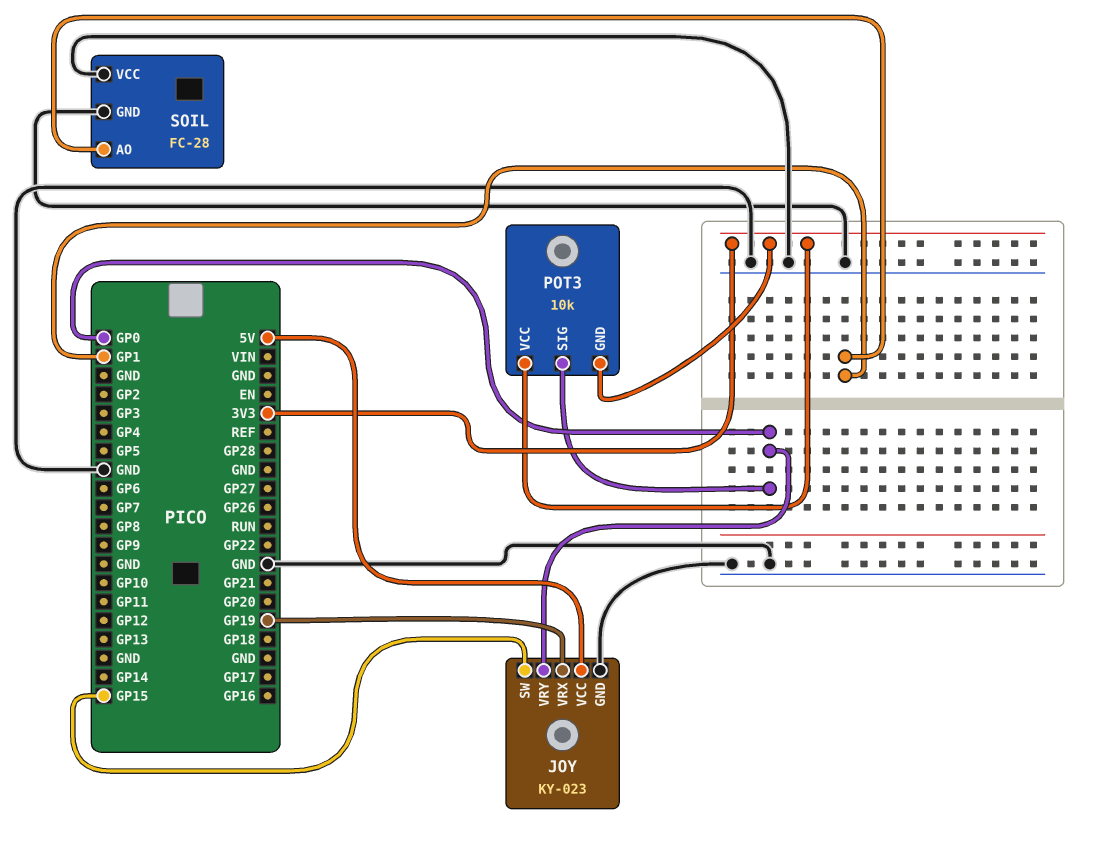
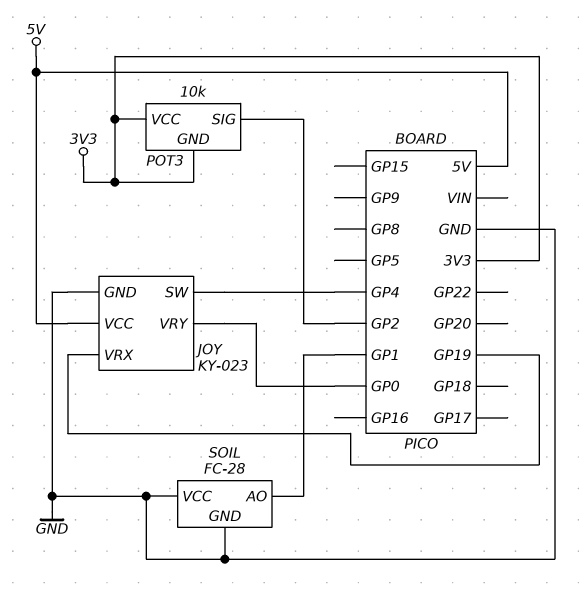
JOY pin SW: GP15 -> GP4
POT3 pin SIG: GP0 -> GP2

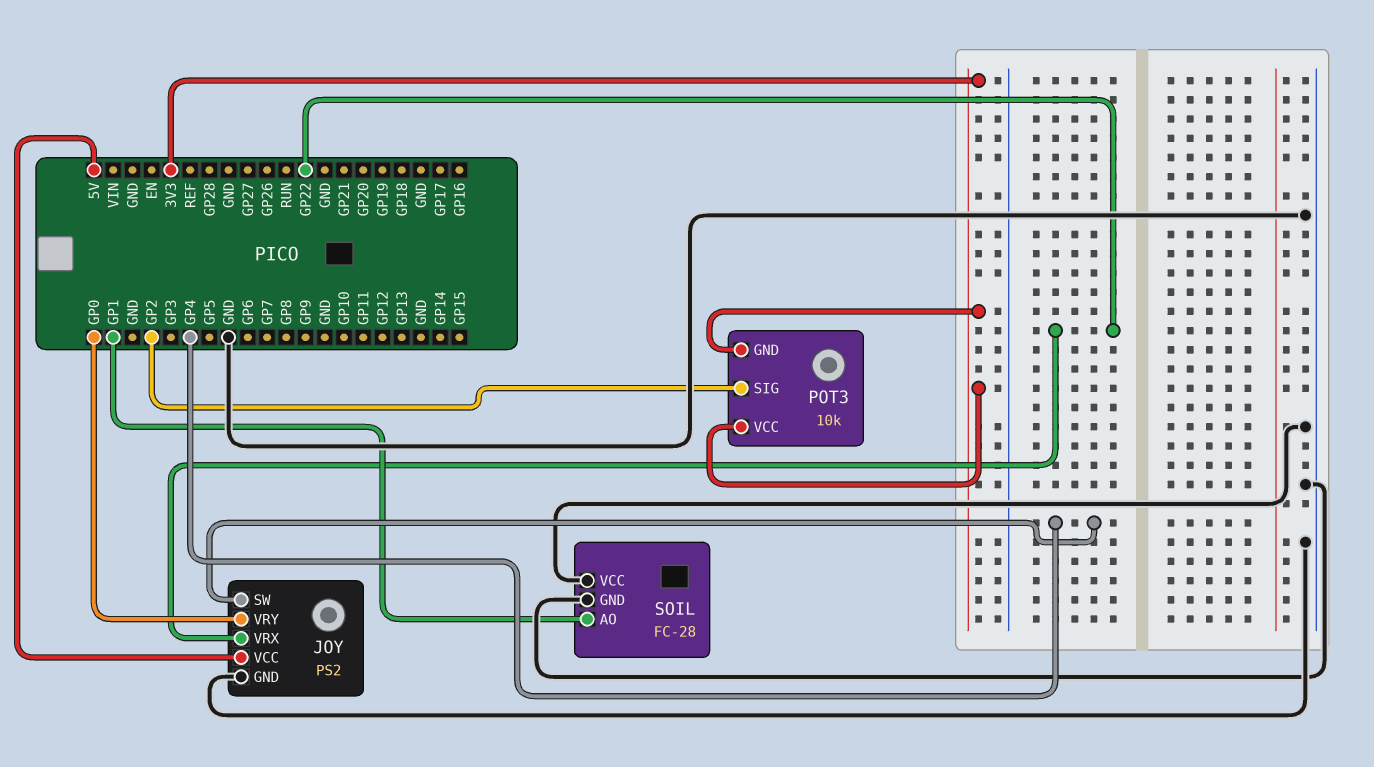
JOY: KY-023 -> PS2
JOY pin VRX: GP19 -> GP22

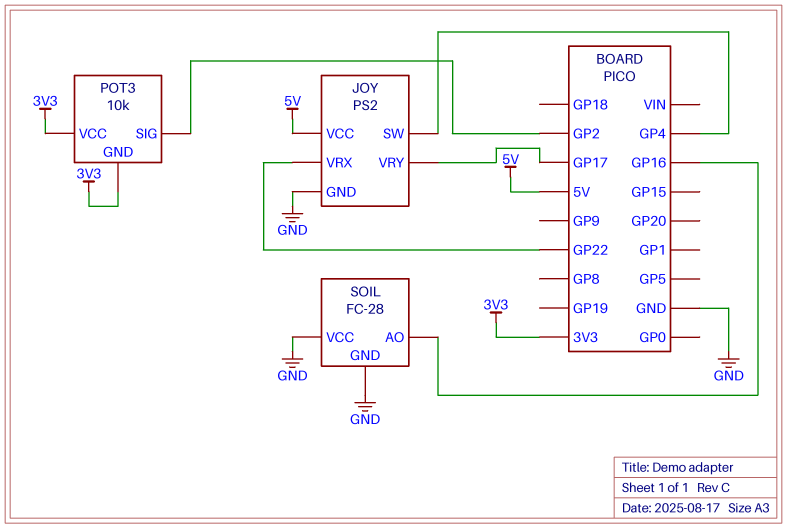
JOY pin VRY: GP0 -> GP17
SOIL pin AO: GP1 -> GP16

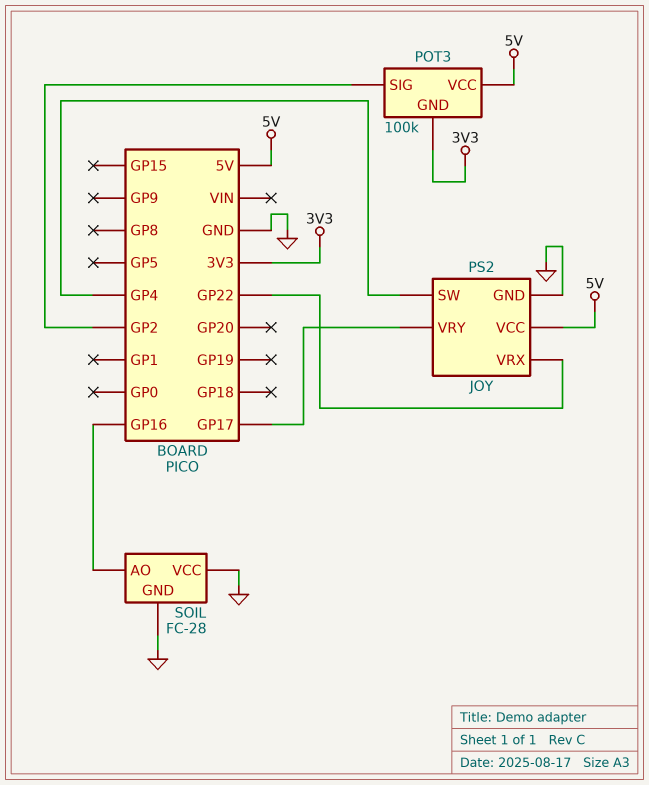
POT3: 10k -> 100k
POT3 pin VCC: 3V3 -> 5V

